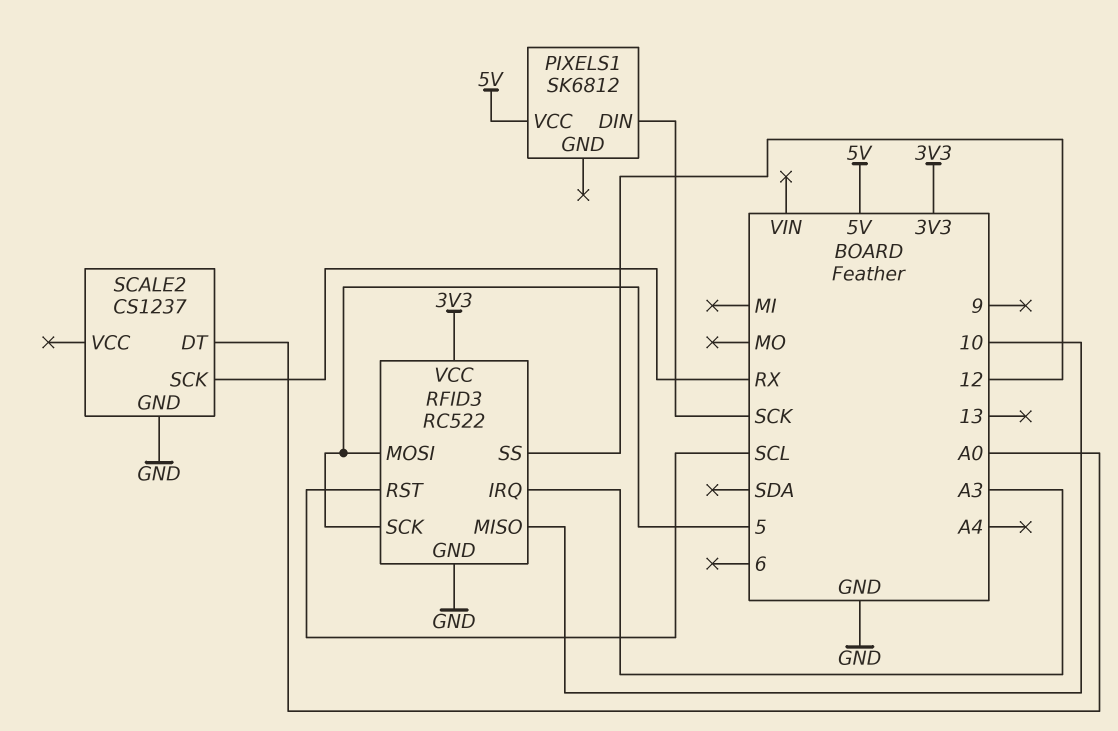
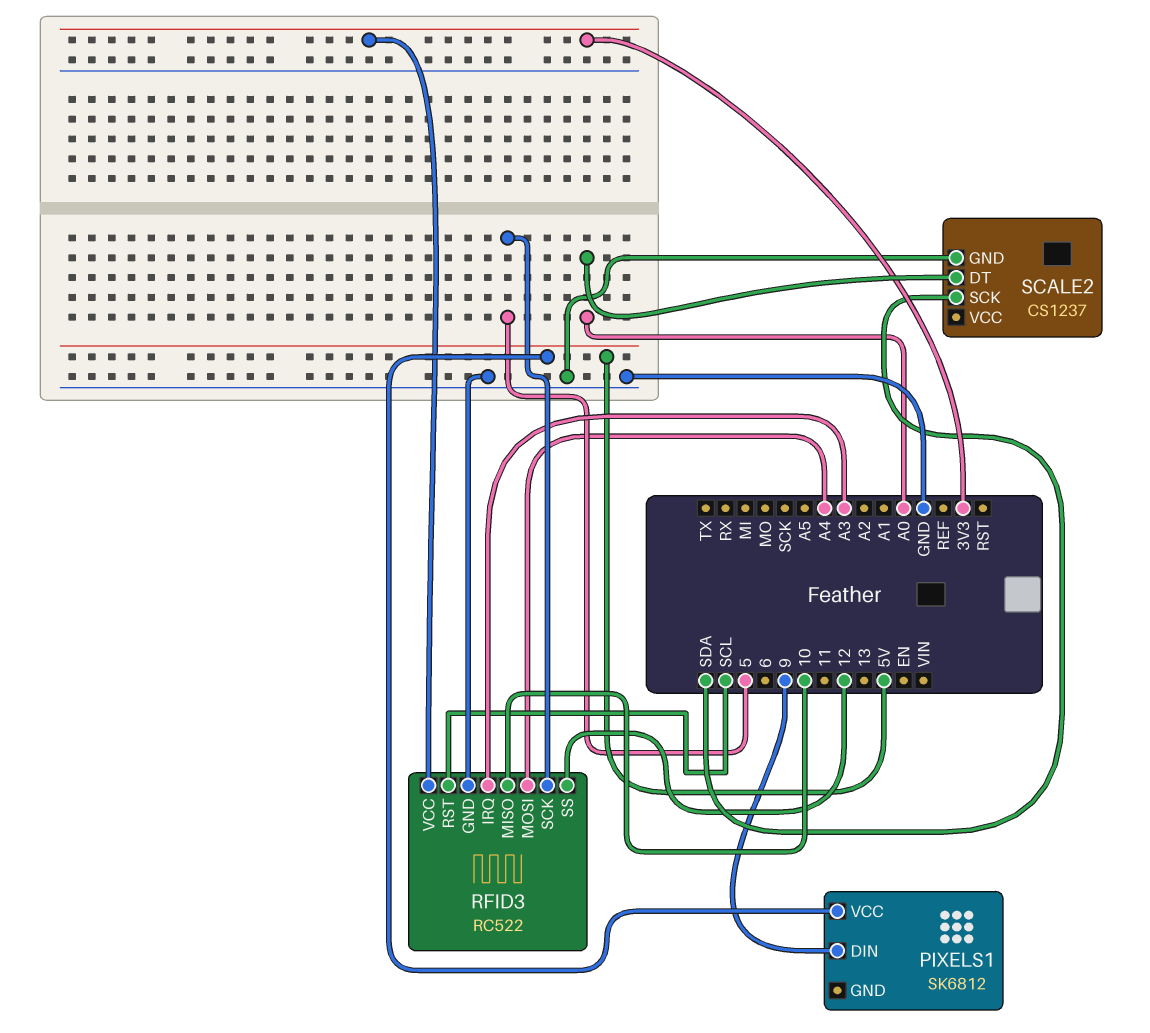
PIXELS1 pin DIN: SCK -> 9
RFID3 pin MOSI: 5 -> A4
SCALE2 pin SCK: RX -> SDA

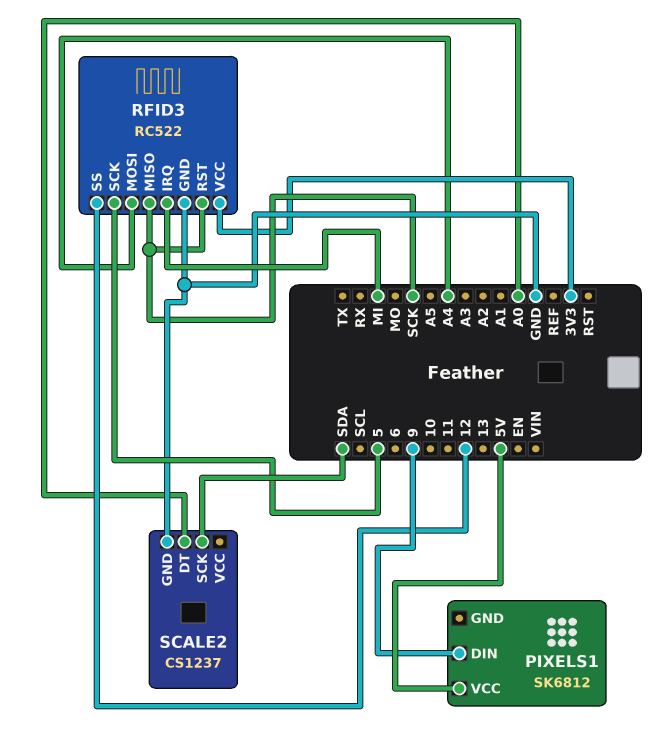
RFID3 pin IRQ: A3 -> MI
RFID3 pin MISO: 10 -> SCK
RFID3 pin RST: SCL -> SCK

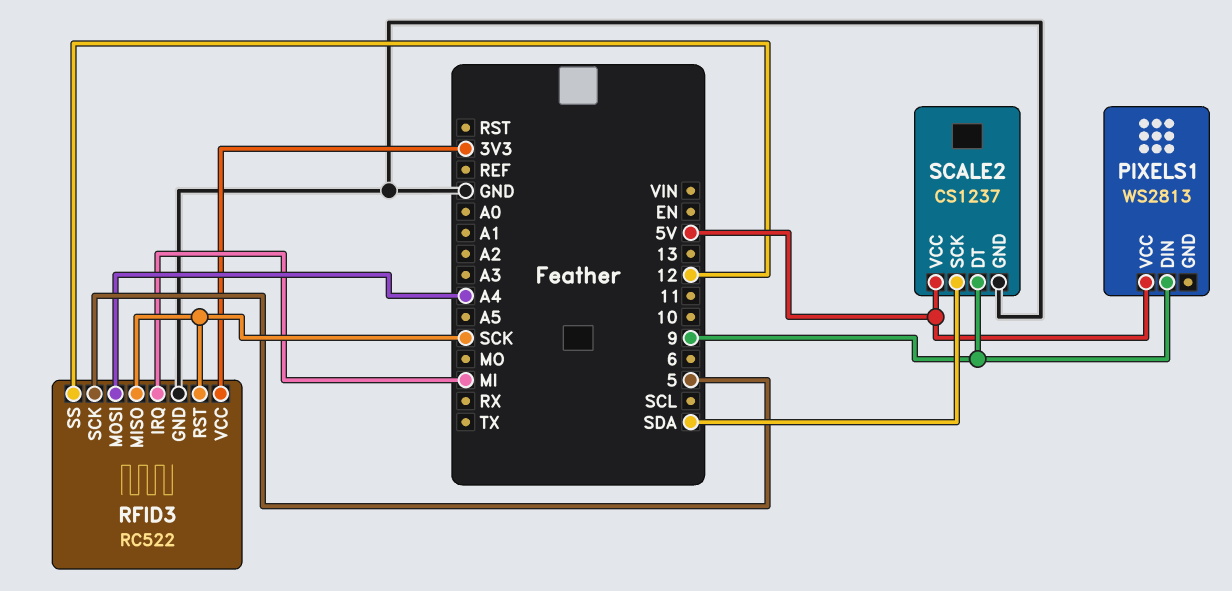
PIXELS1: SK6812 -> WS2813
SCALE2 pin DT: A0 -> 9
SCALE2 pin VCC: none -> 5V

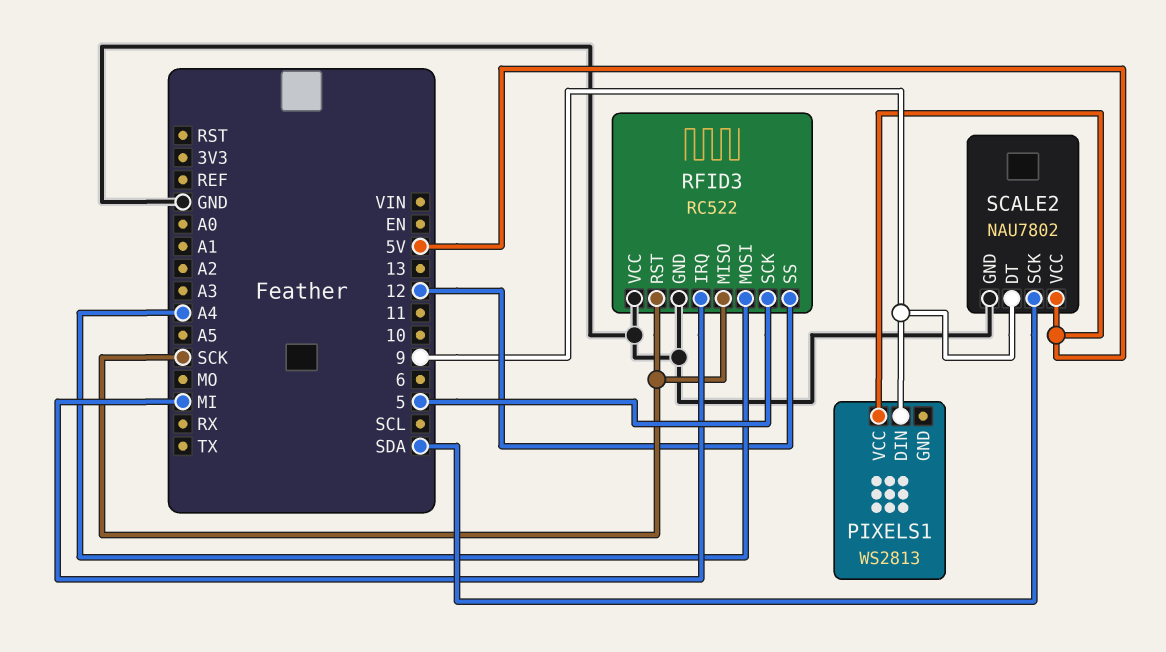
RFID3 pin VCC: 3V3 -> GND
SCALE2: CS1237 -> NAU7802

